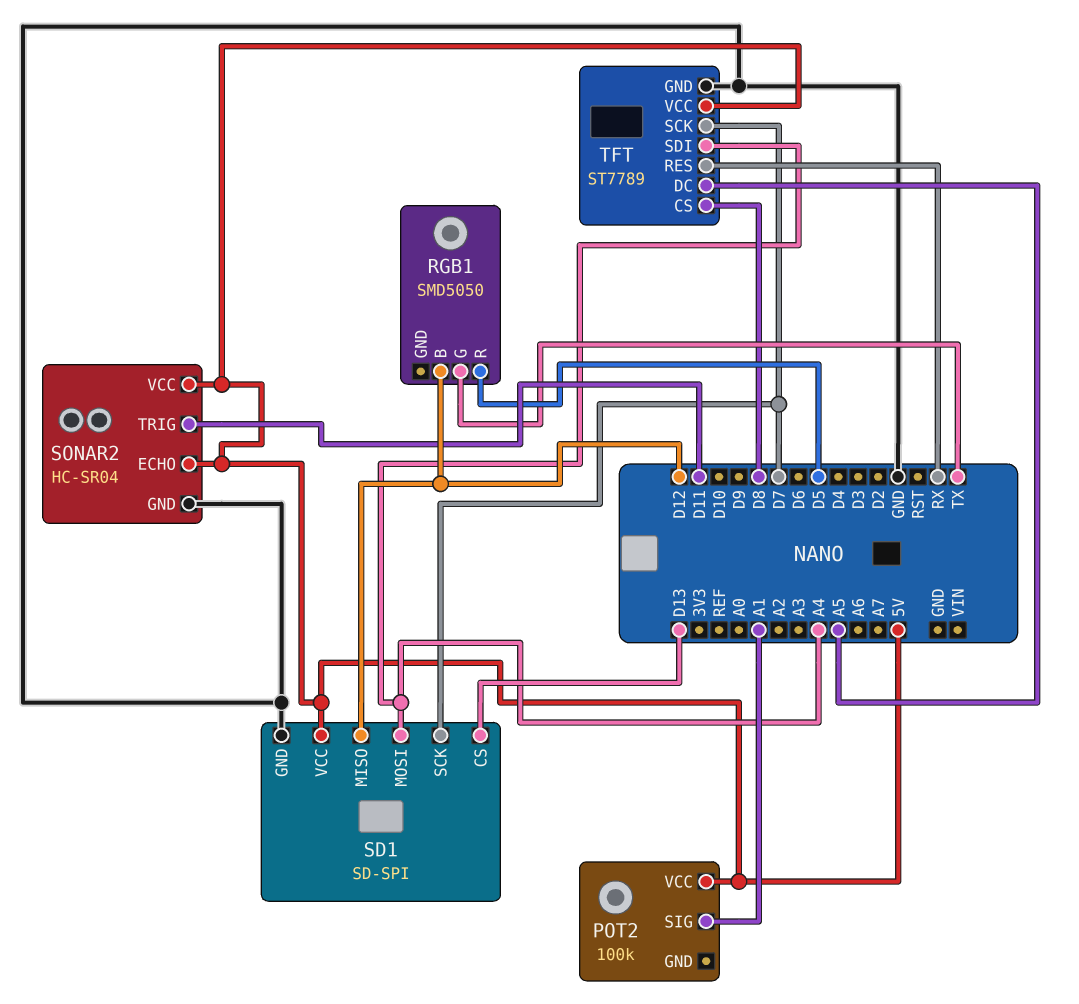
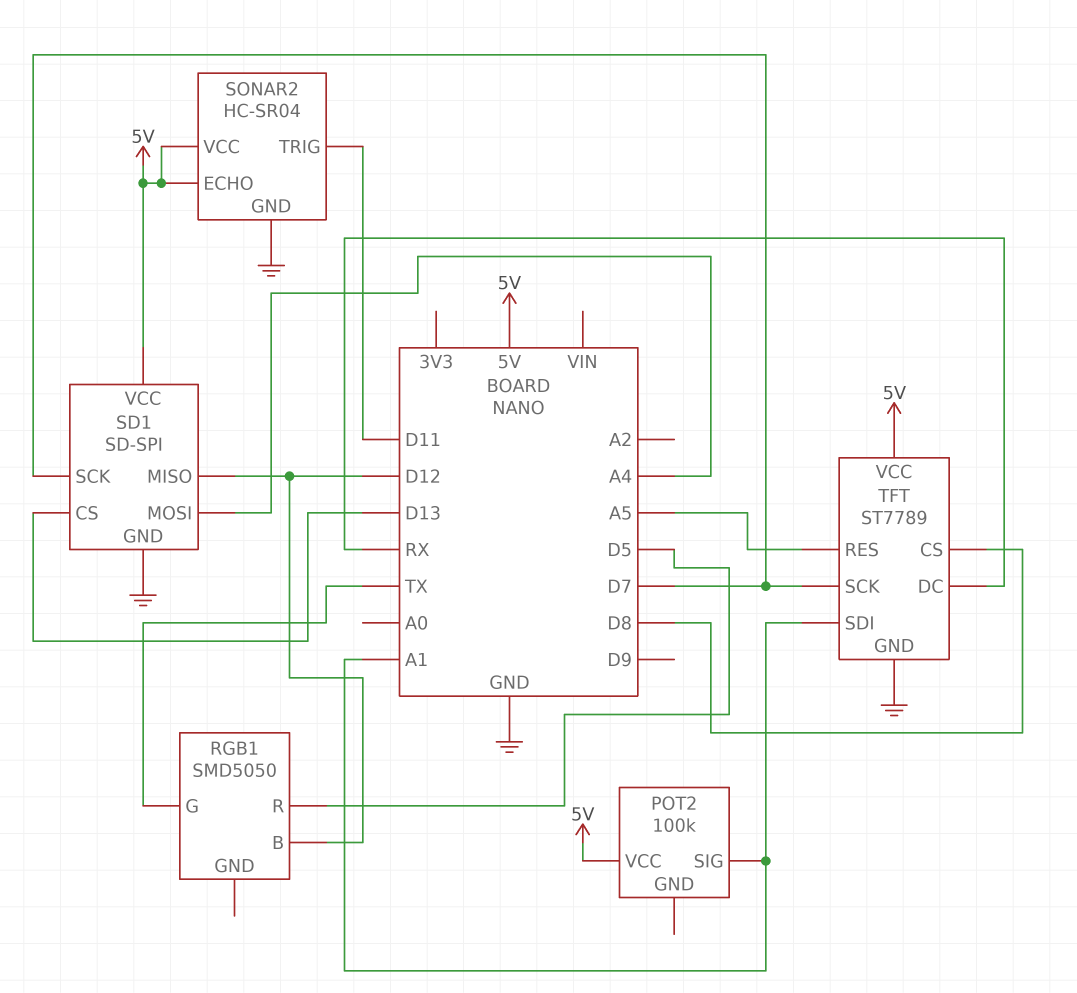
TFT pin DC: A5 -> RX
TFT pin RES: RX -> A5
TFT pin SDI: A4 -> A1

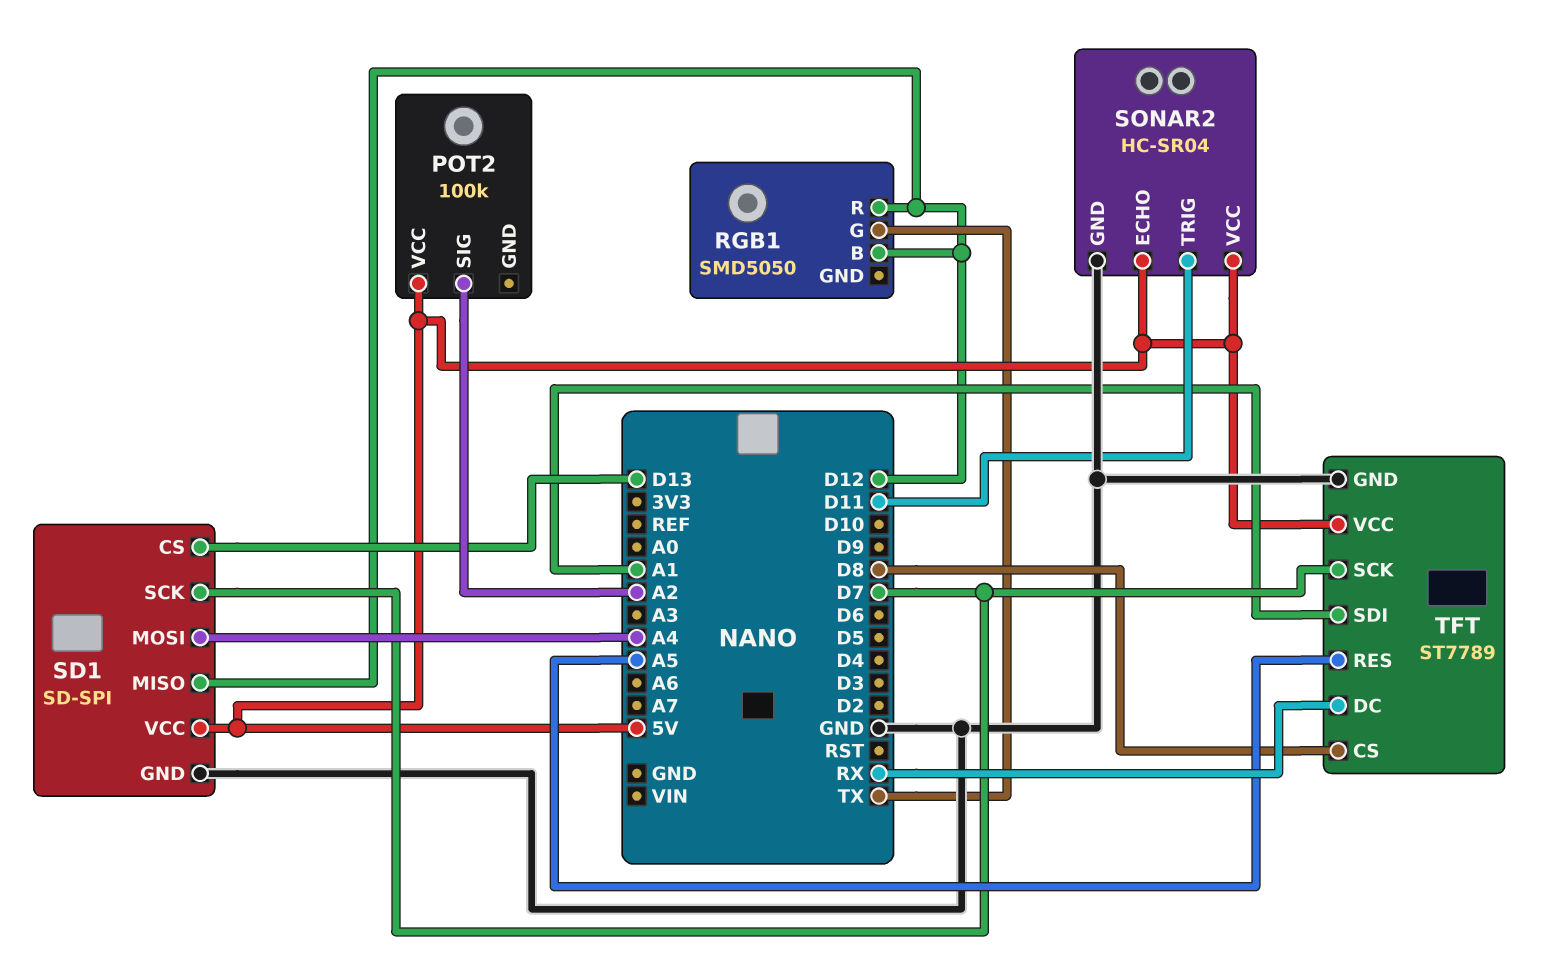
POT2 pin SIG: A1 -> A2
RGB1 pin R: D5 -> D12

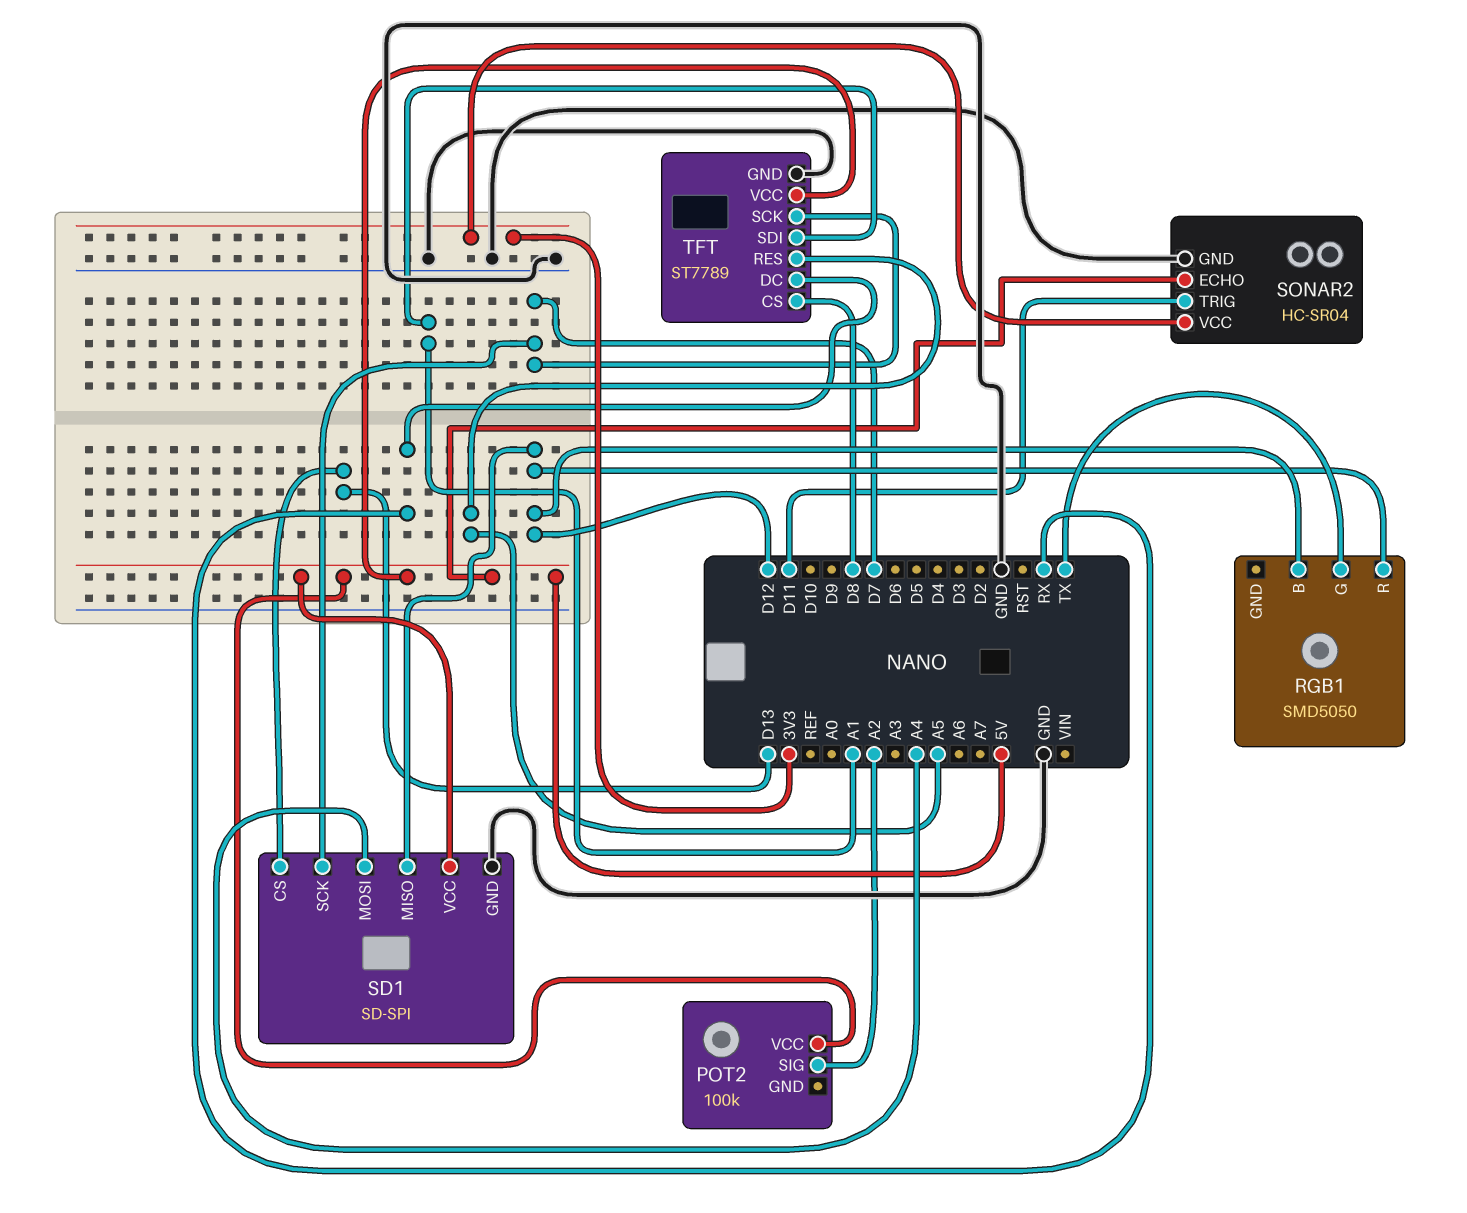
SONAR2 pin VCC: 5V -> 3V3

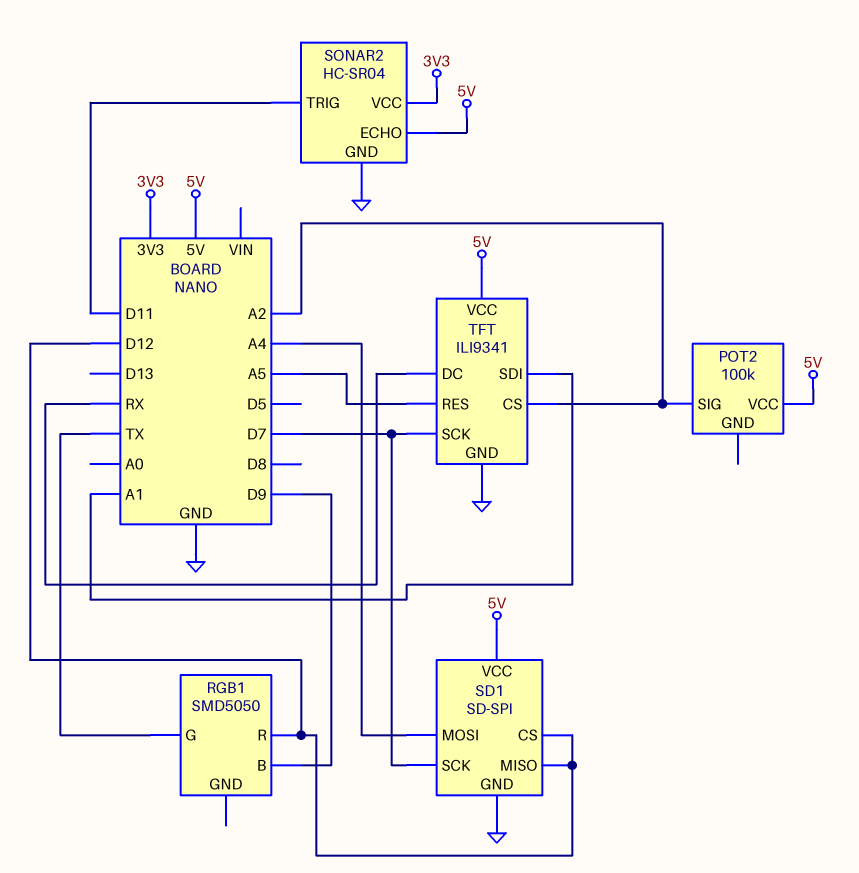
RGB1 pin B: D12 -> D9
SD1 pin CS: D13 -> D12
TFT: ST7789 -> ILI9341
TFT pin CS: D8 -> A2

